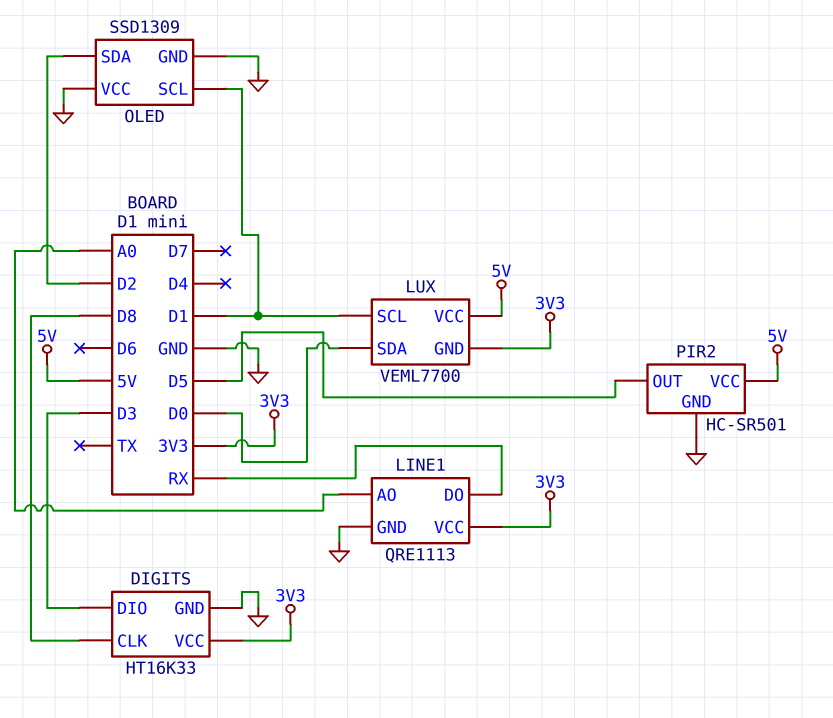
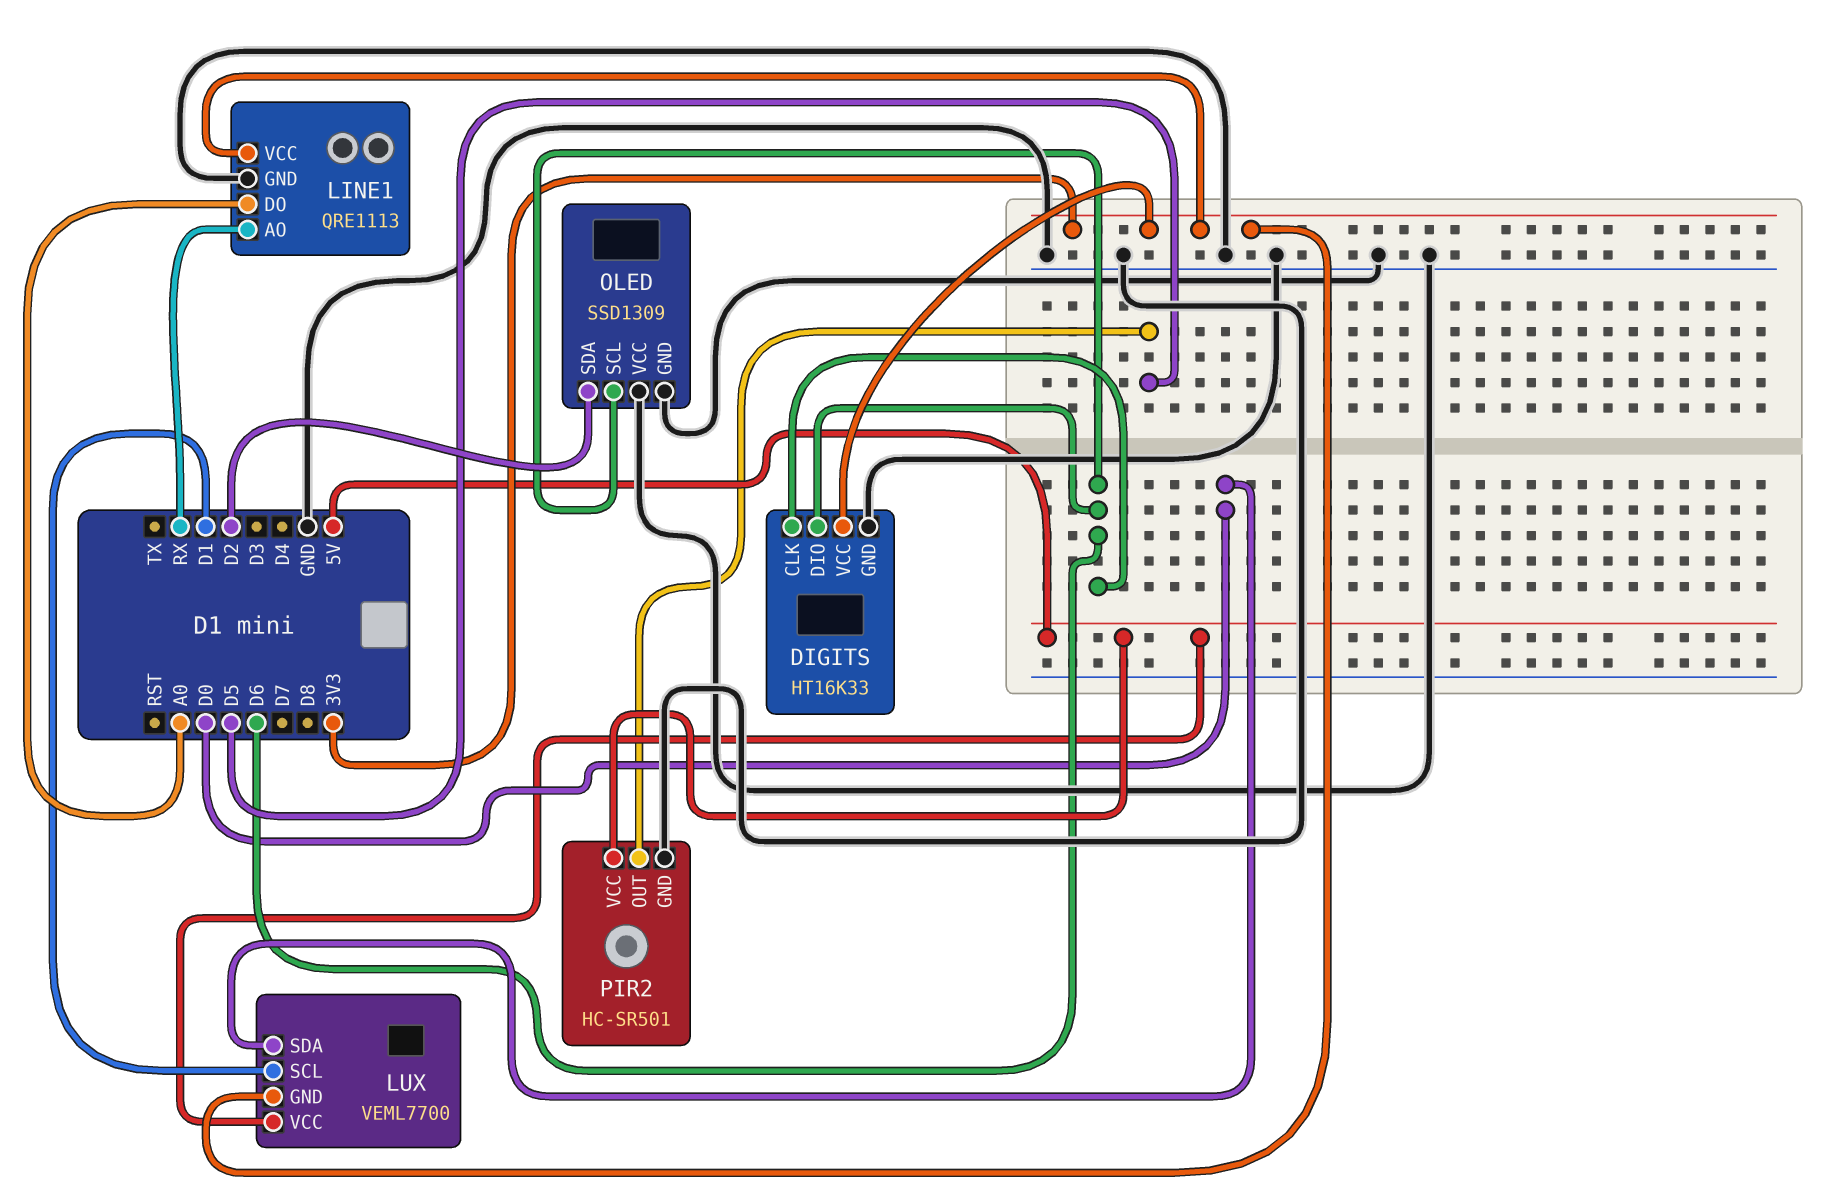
DIGITS pin CLK: D8 -> D6
DIGITS pin DIO: D3 -> D6
LINE1 pin AO: A0 -> RX
LINE1 pin DO: RX -> A0
OLED pin SCL: D1 -> D6

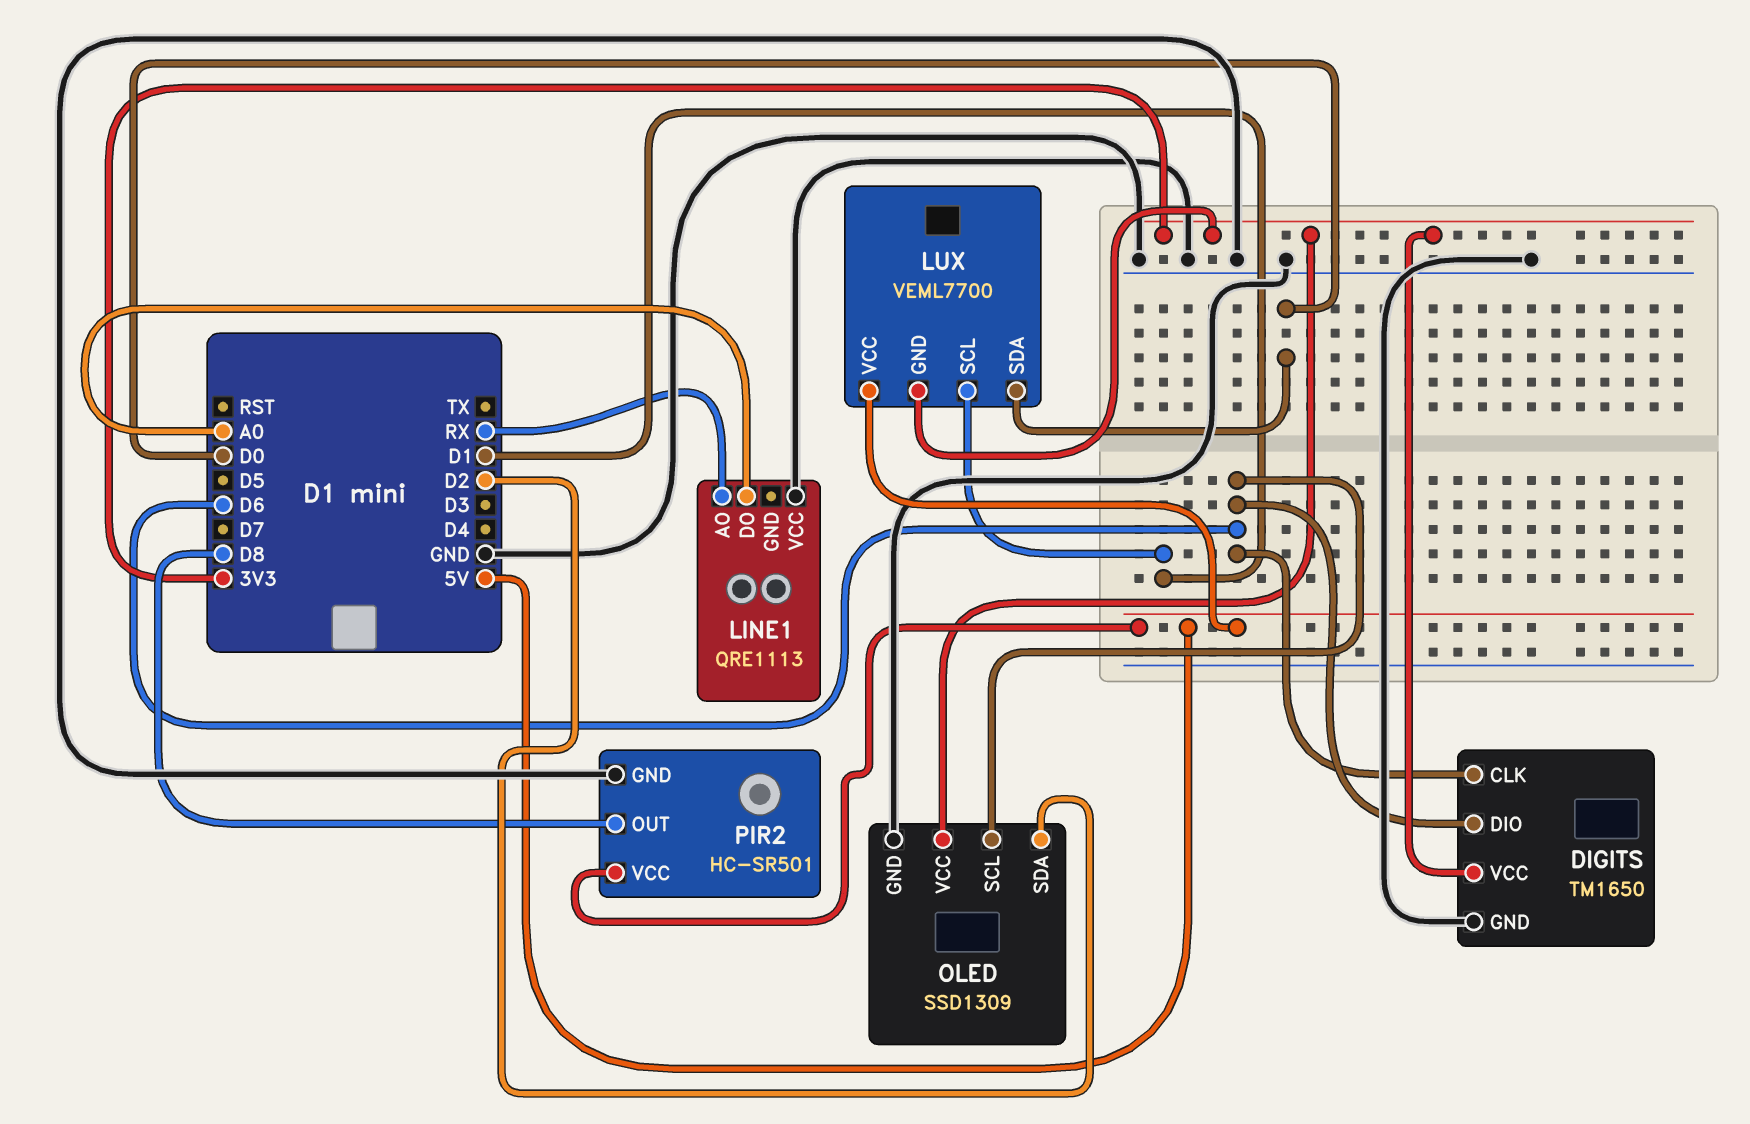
DIGITS: HT16K33 -> TM1650
LINE1 pin GND: GND -> none
LINE1 pin VCC: 3V3 -> GND
OLED pin VCC: GND -> 3V3
PIR2 pin OUT: D5 -> D8

